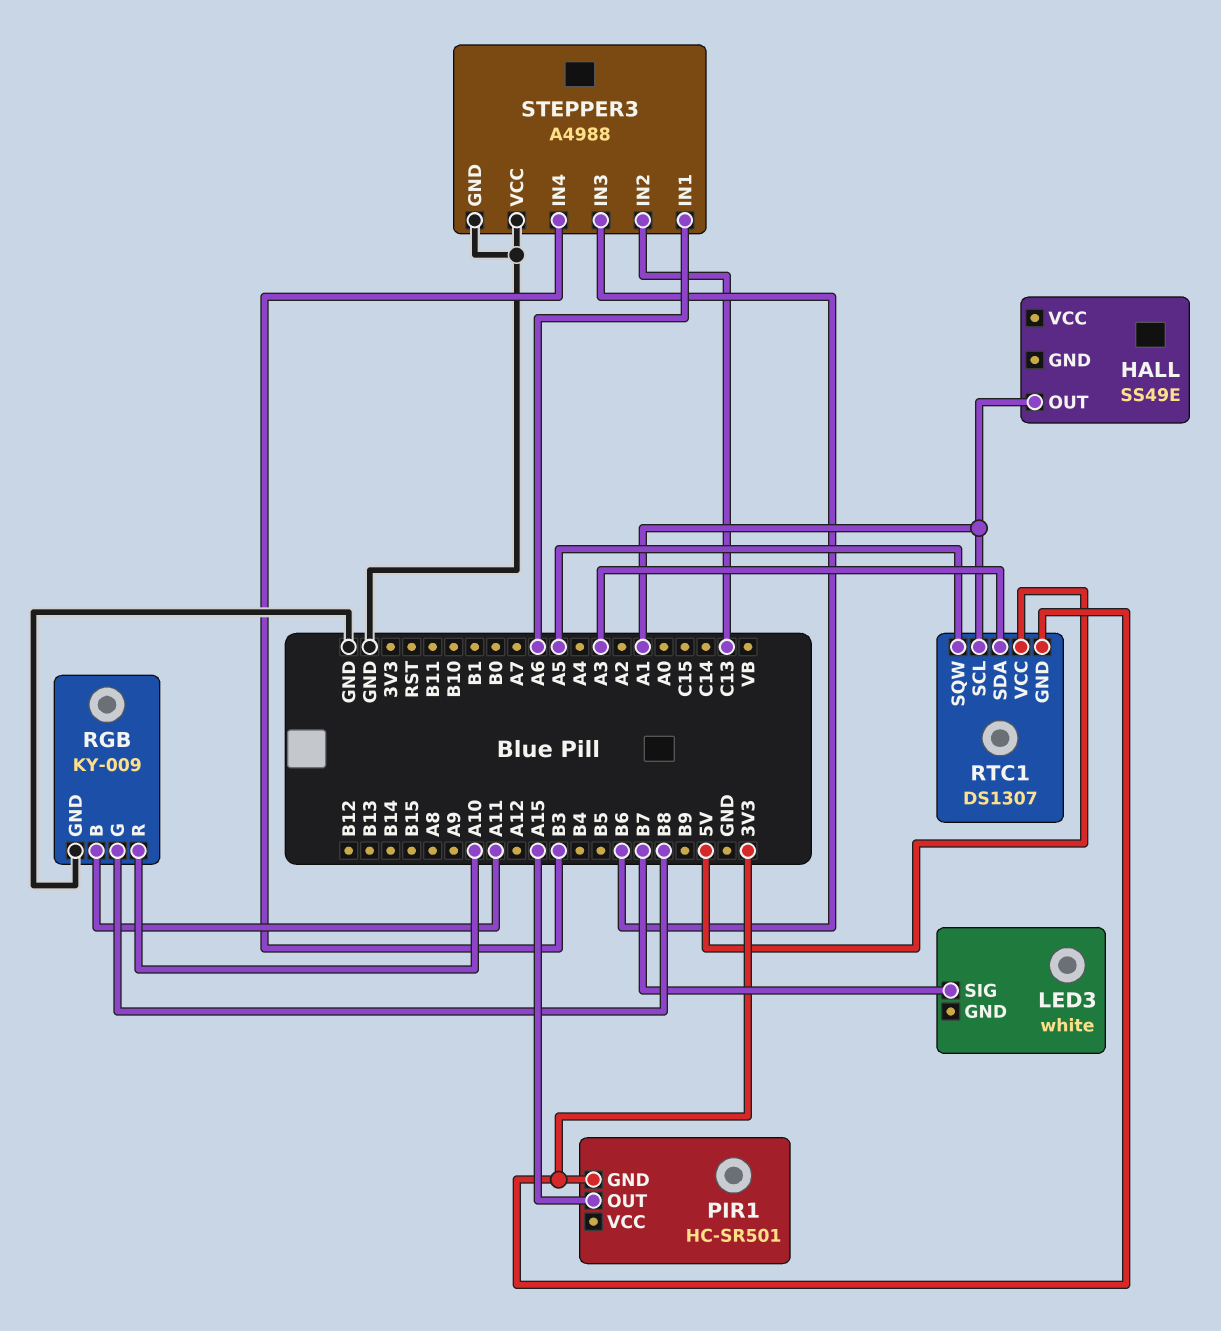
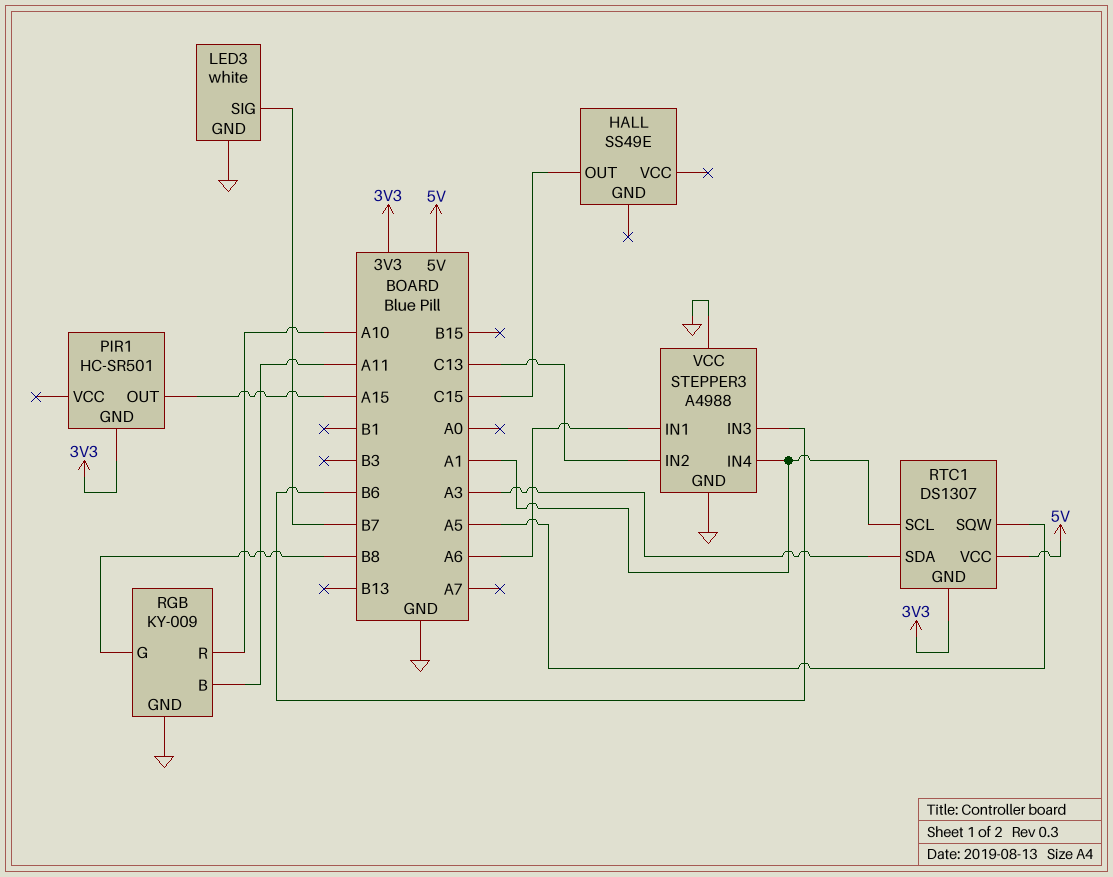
HALL pin OUT: A1 -> C15
LED3 pin GND: none -> GND
STEPPER3 pin IN4: B3 -> A1

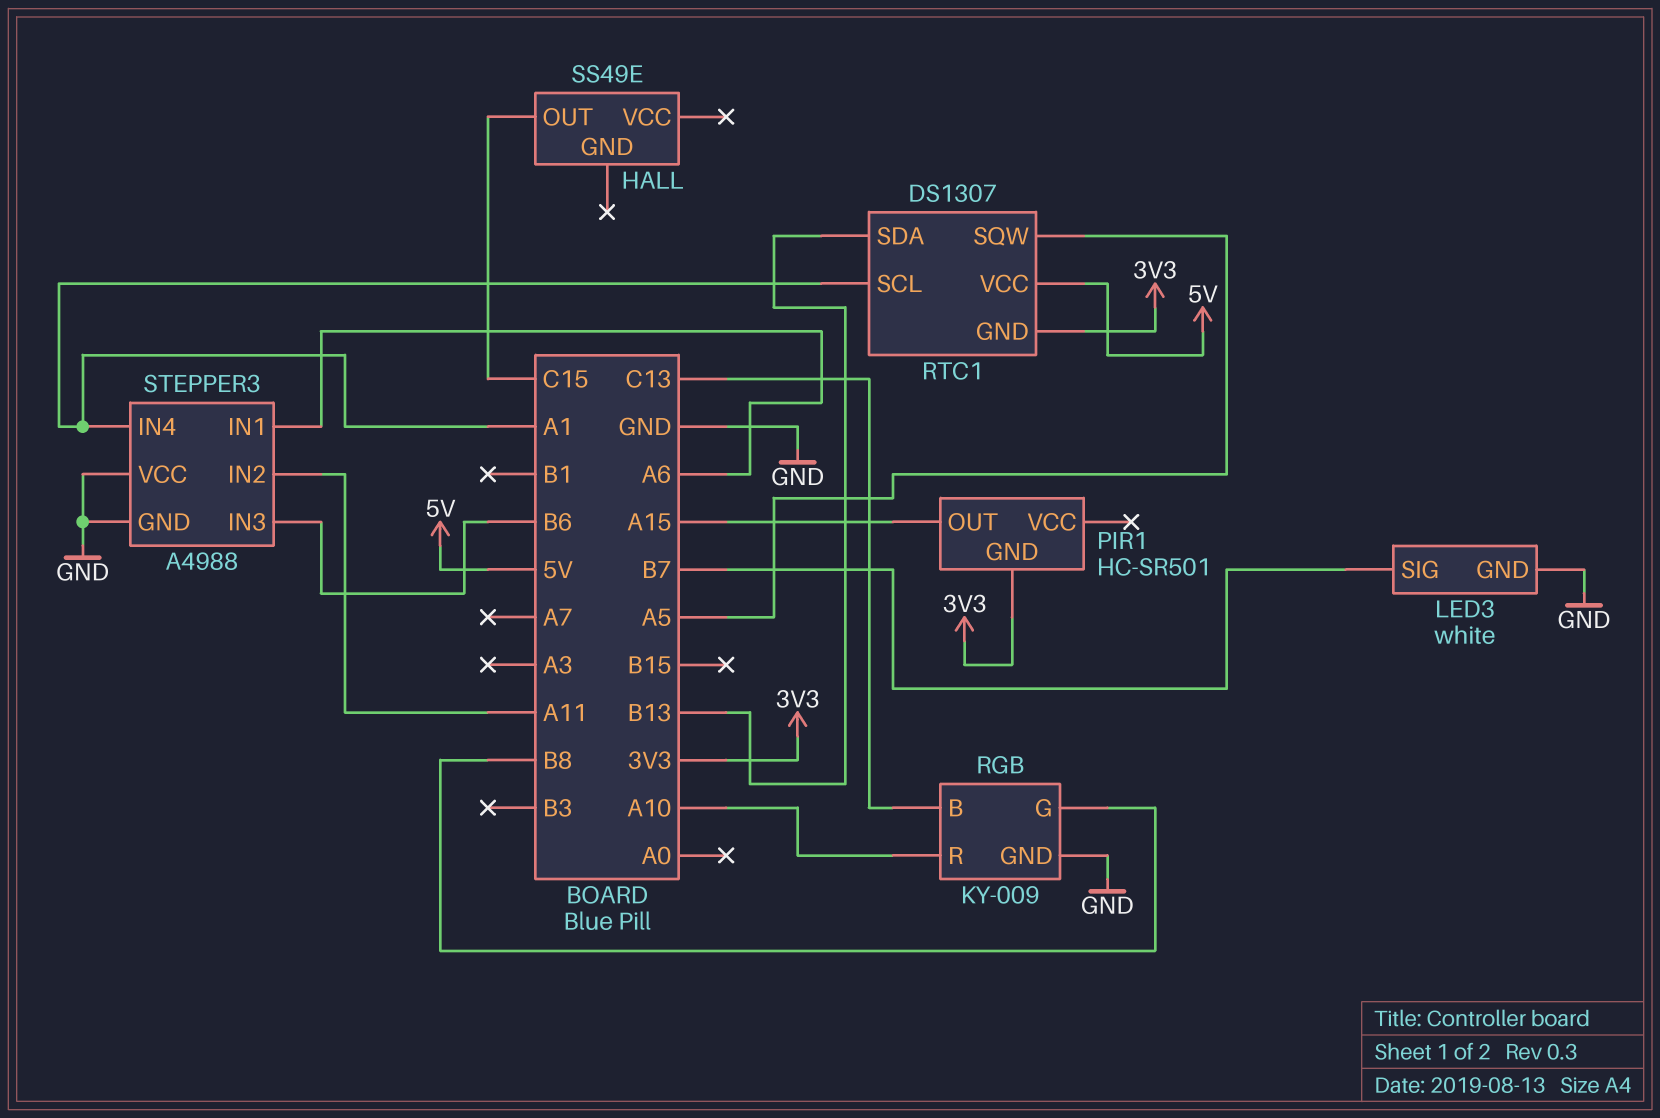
RGB pin B: A11 -> C13
RTC1 pin SDA: A3 -> B13
STEPPER3 pin IN2: C13 -> A11

